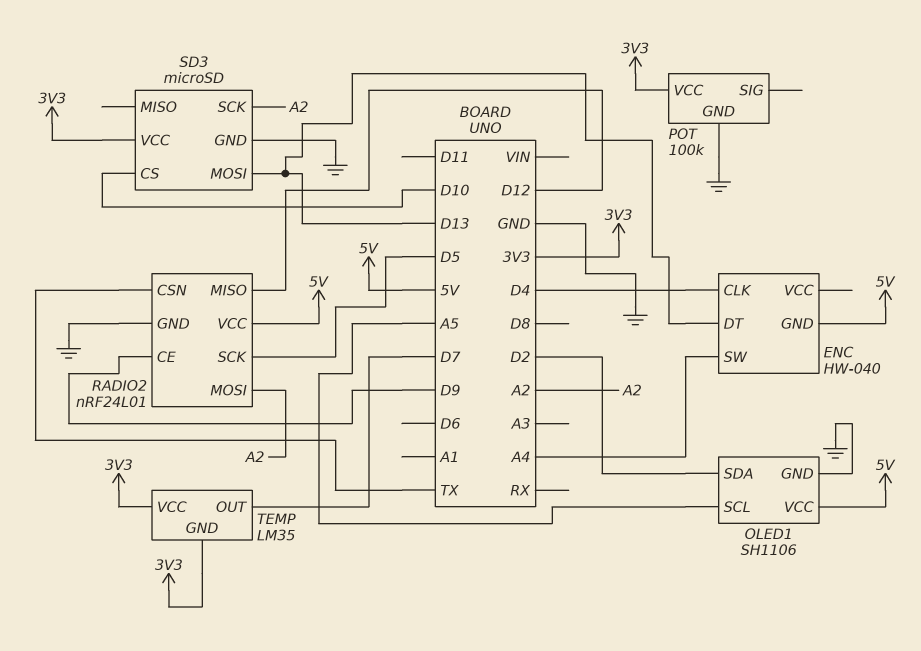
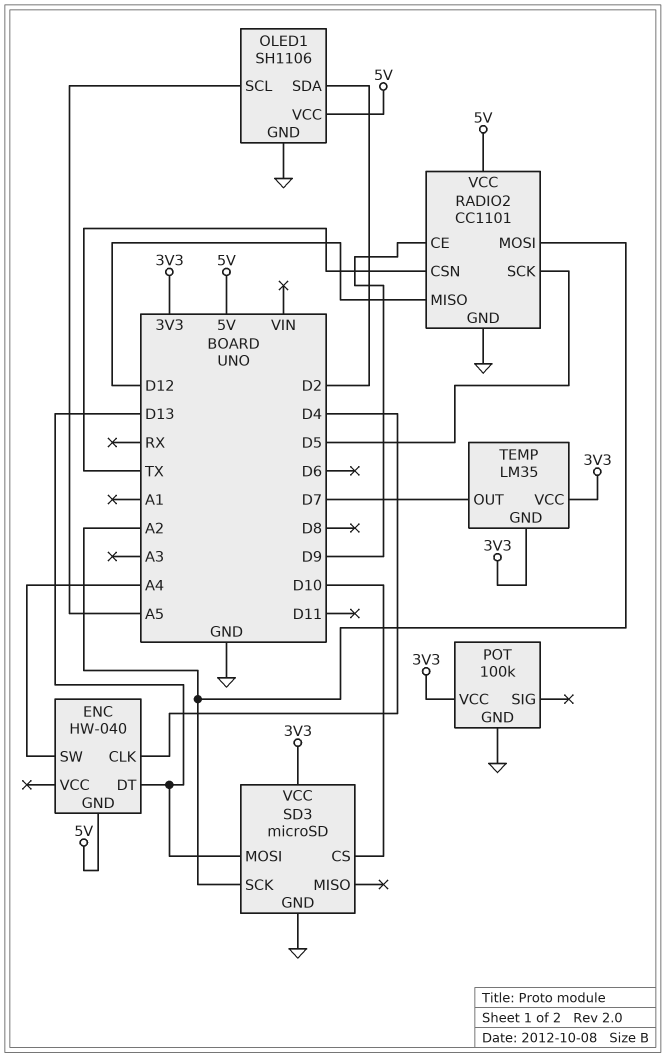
RADIO2: nRF24L01 -> CC1101

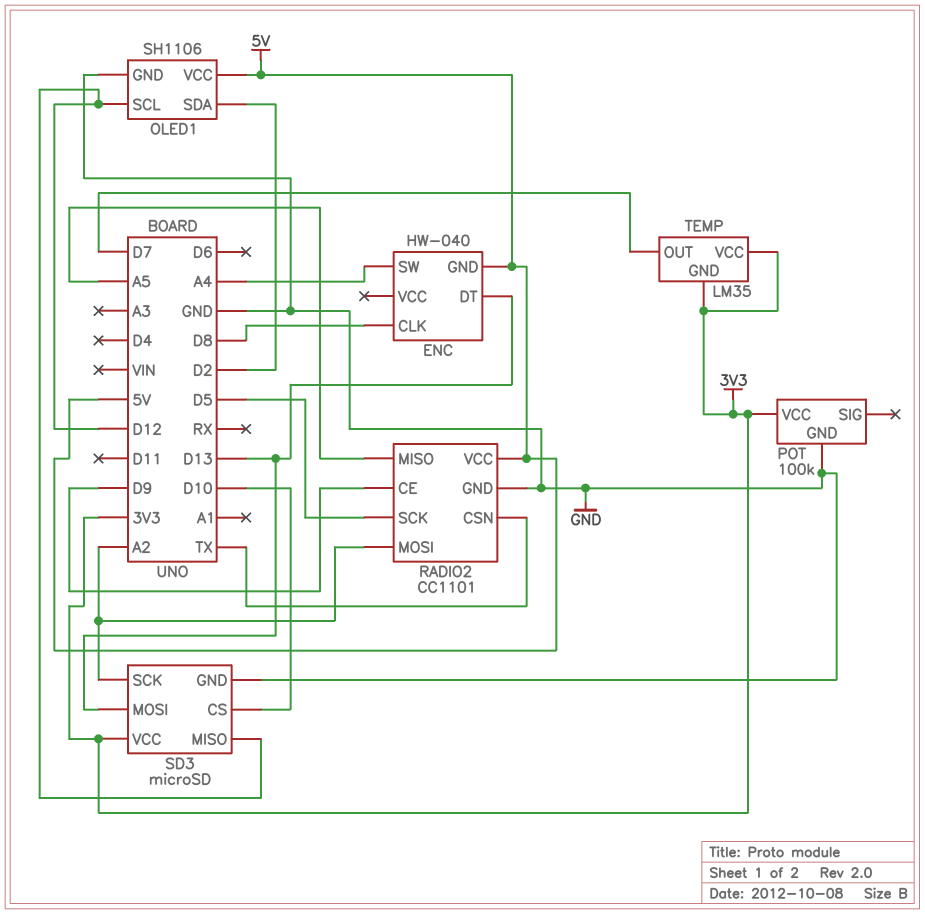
ENC pin CLK: D4 -> D8
OLED1 pin SCL: A5 -> D12
RADIO2 pin MISO: D12 -> A5
SD3 pin MISO: none -> D12

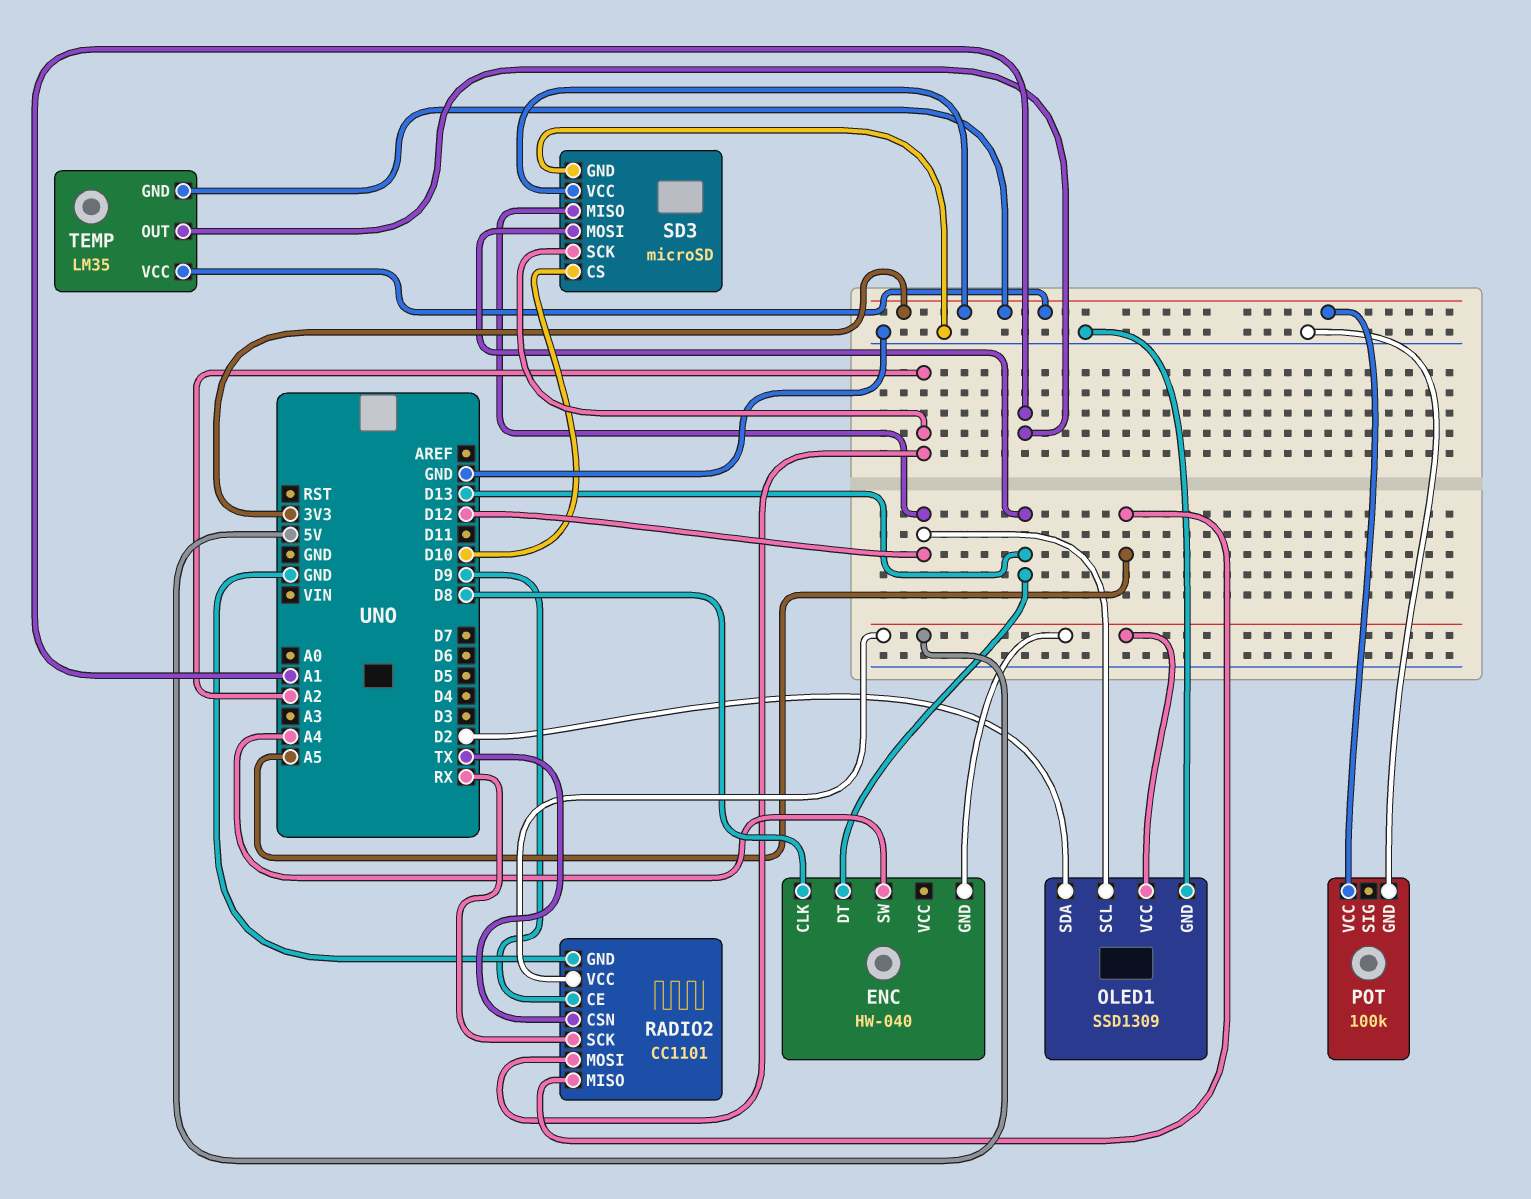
OLED1: SH1106 -> SSD1309
RADIO2 pin SCK: D5 -> RX
TEMP pin OUT: D7 -> A1

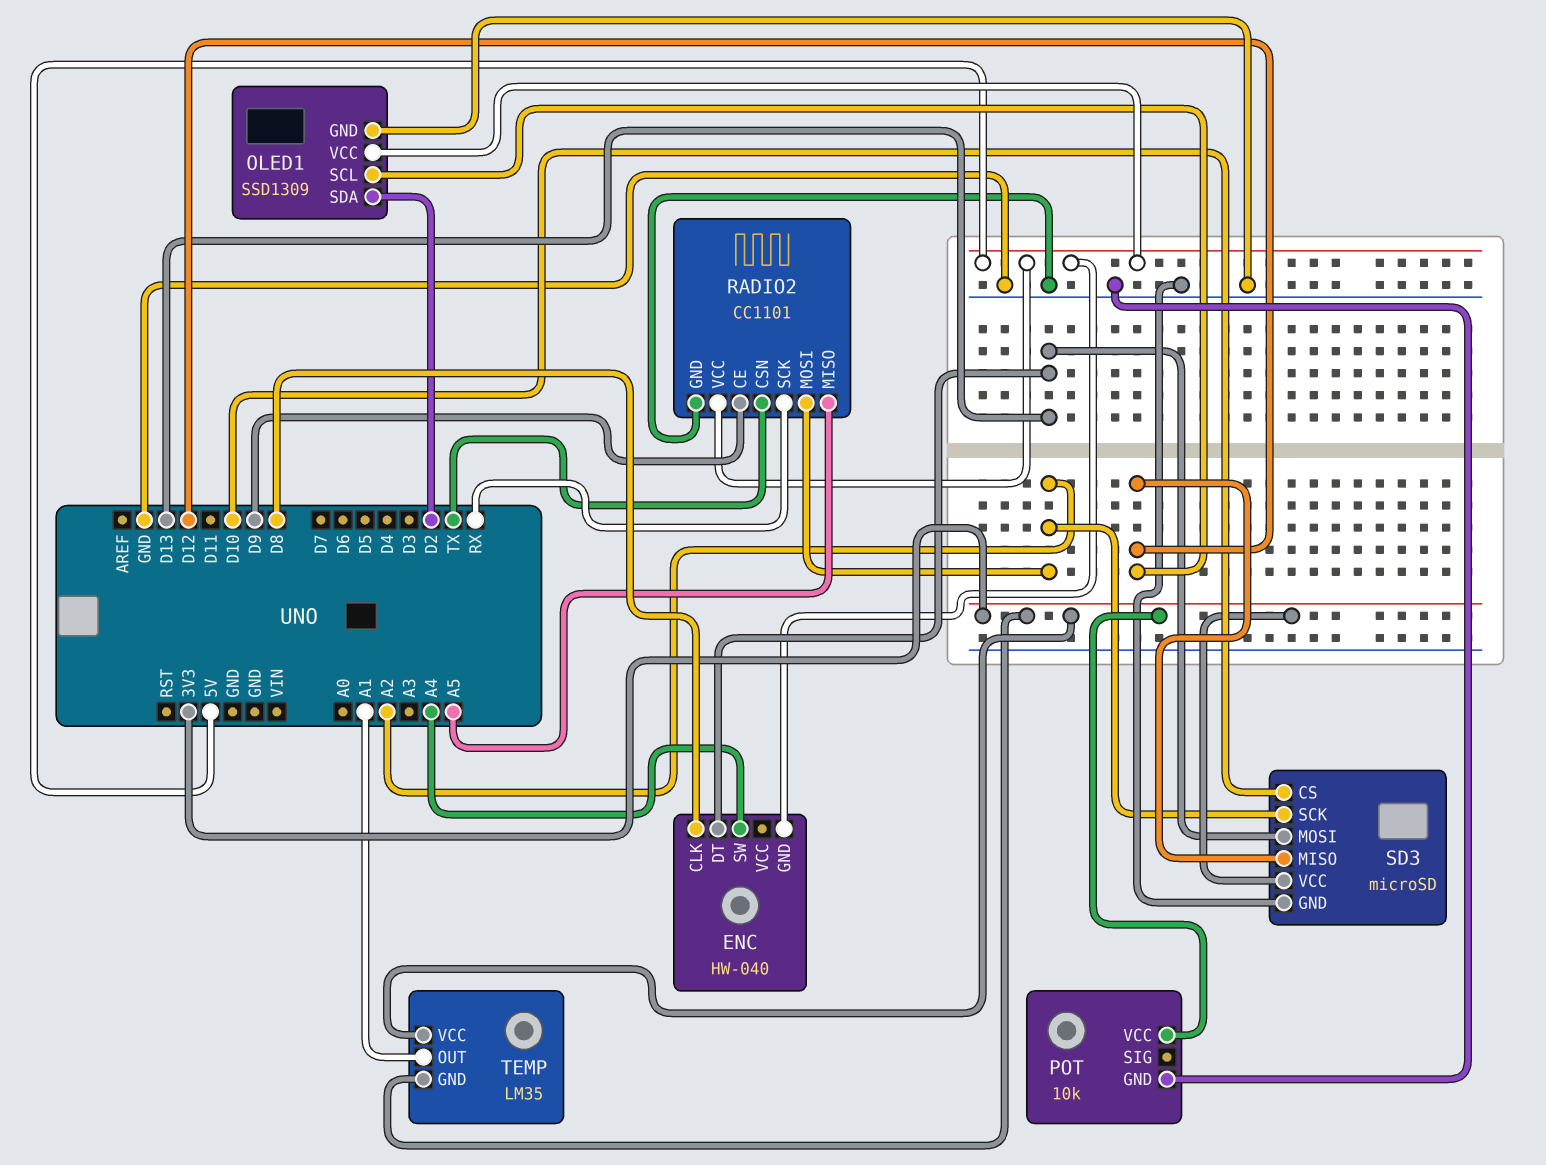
POT: 100k -> 10k

